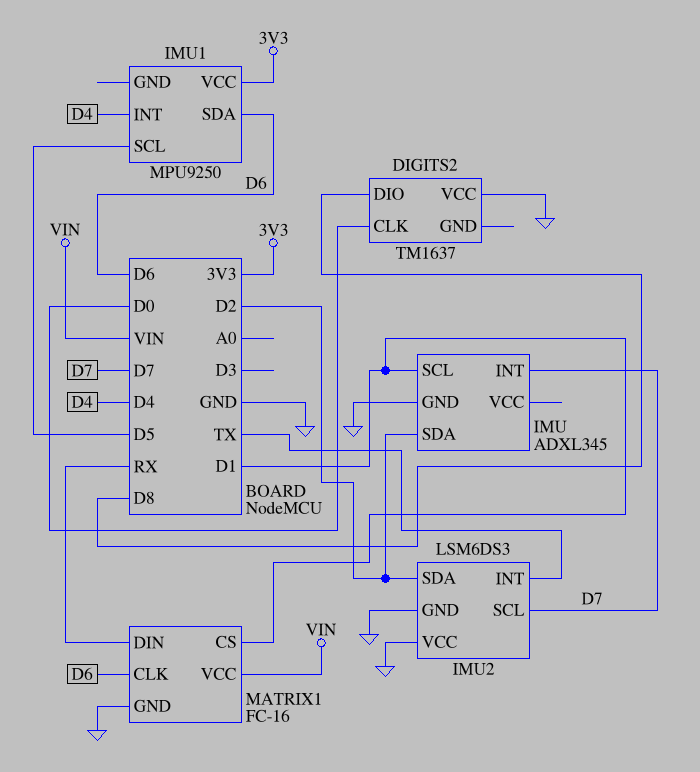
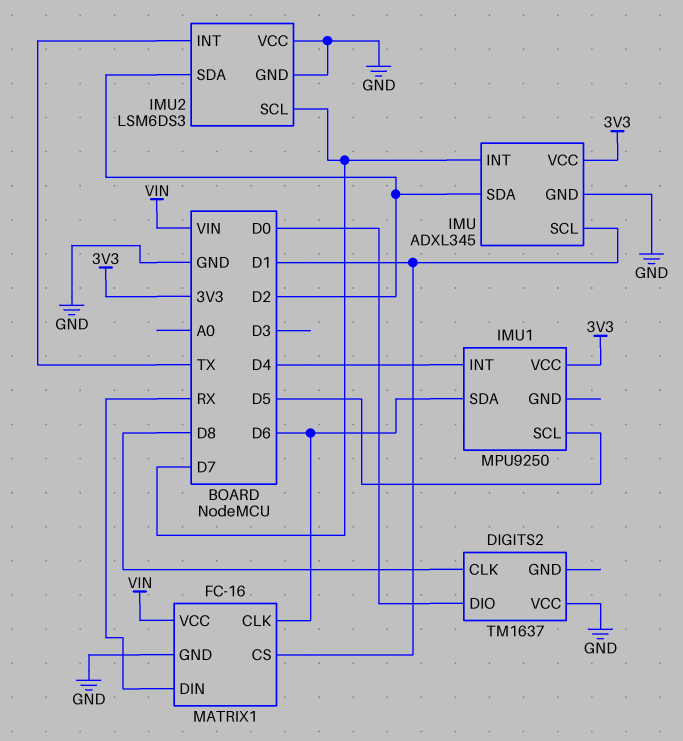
DIGITS2 pin CLK: D0 -> D8
DIGITS2 pin DIO: D8 -> D0
IMU pin VCC: none -> 3V3

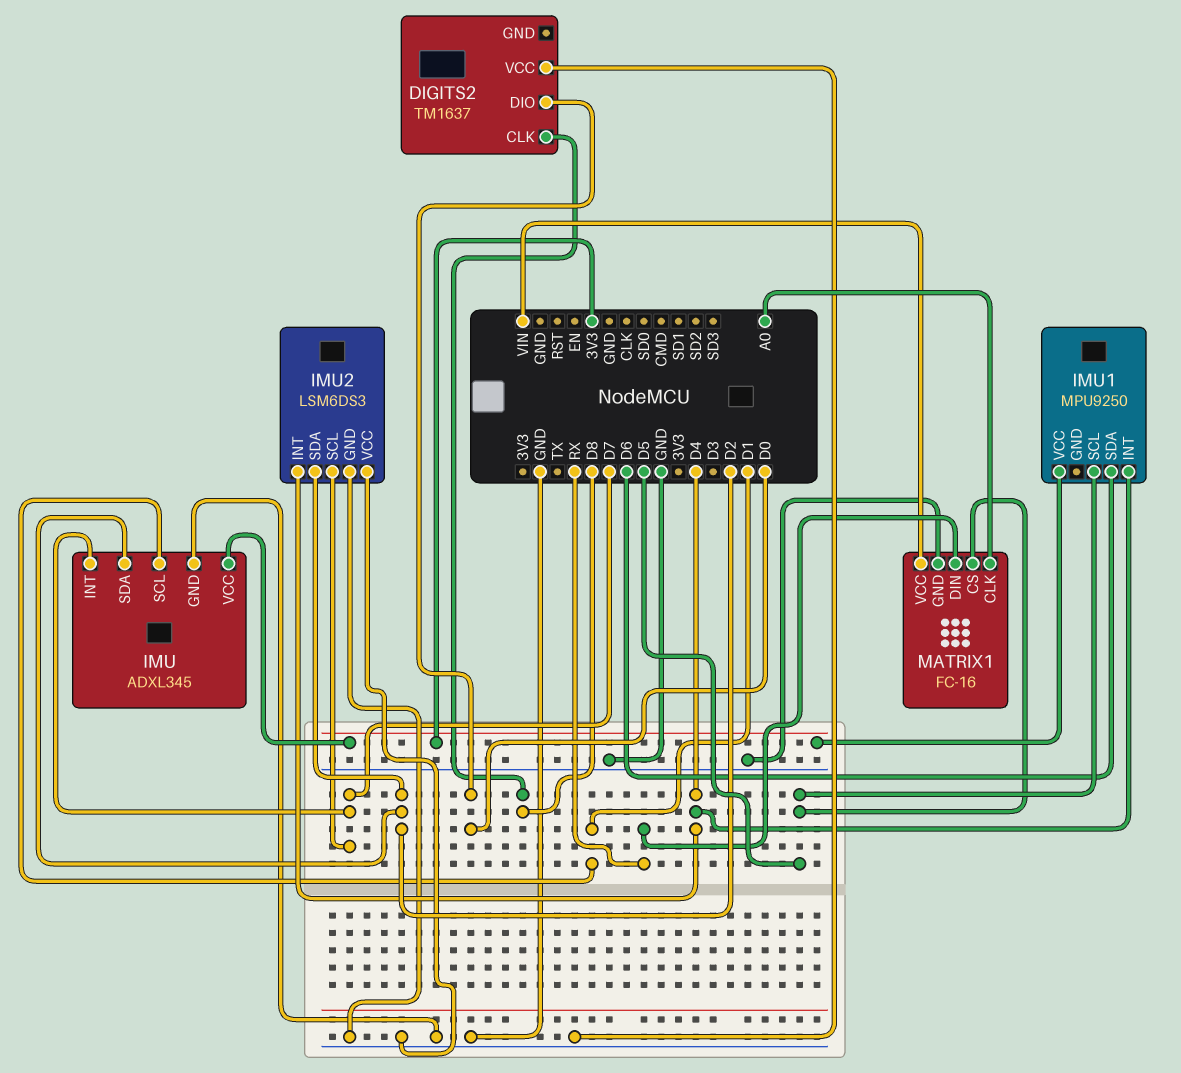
IMU2 pin INT: TX -> D4
MATRIX1 pin CLK: D6 -> A0
MATRIX1 pin CS: D1 -> D5

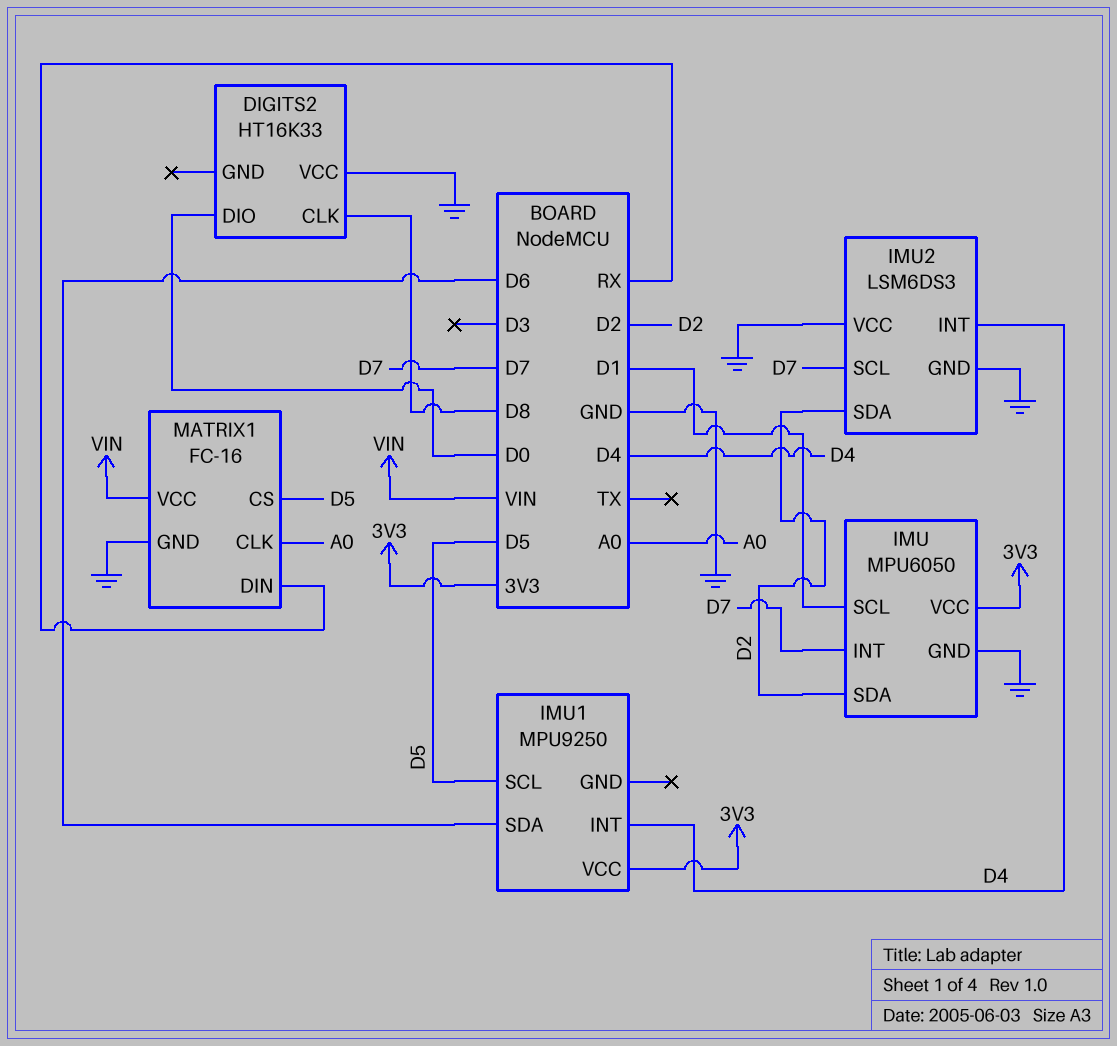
DIGITS2: TM1637 -> HT16K33
IMU: ADXL345 -> MPU6050

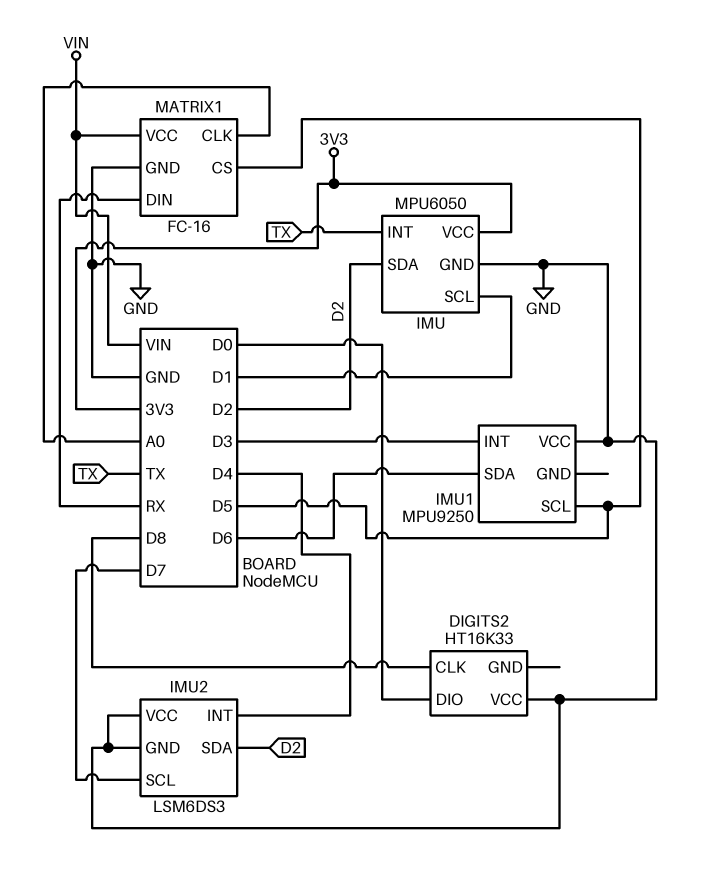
IMU pin INT: D7 -> TX
IMU1 pin INT: D4 -> D3
IMU1 pin VCC: 3V3 -> GND

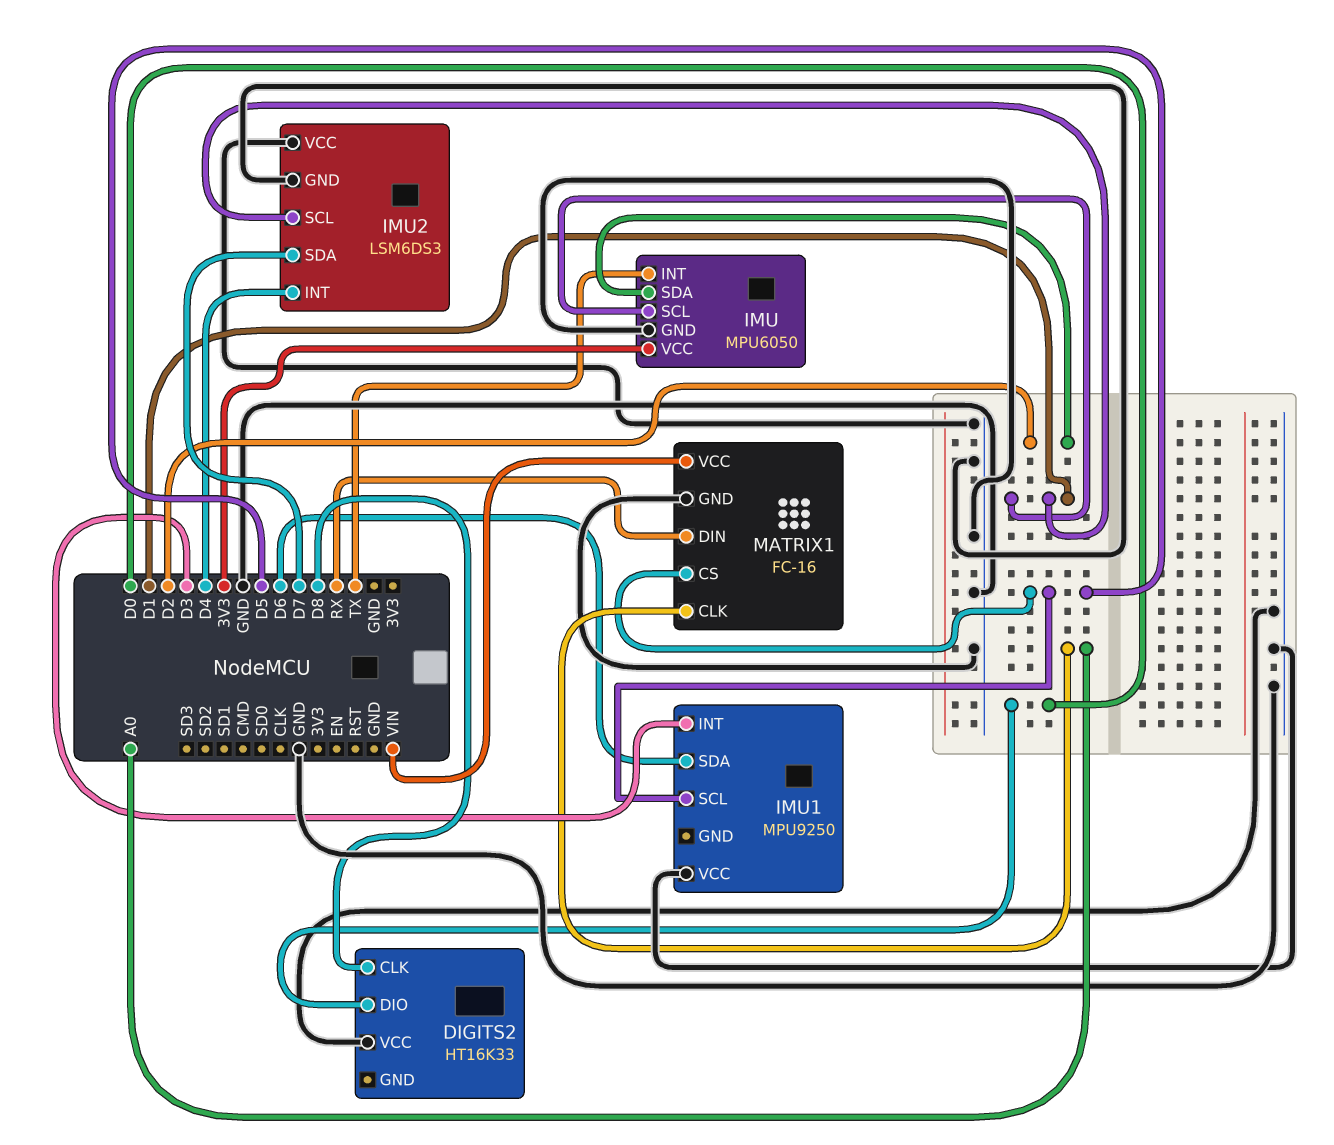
IMU2 pin SCL: D7 -> D1
IMU2 pin SDA: D2 -> D7

